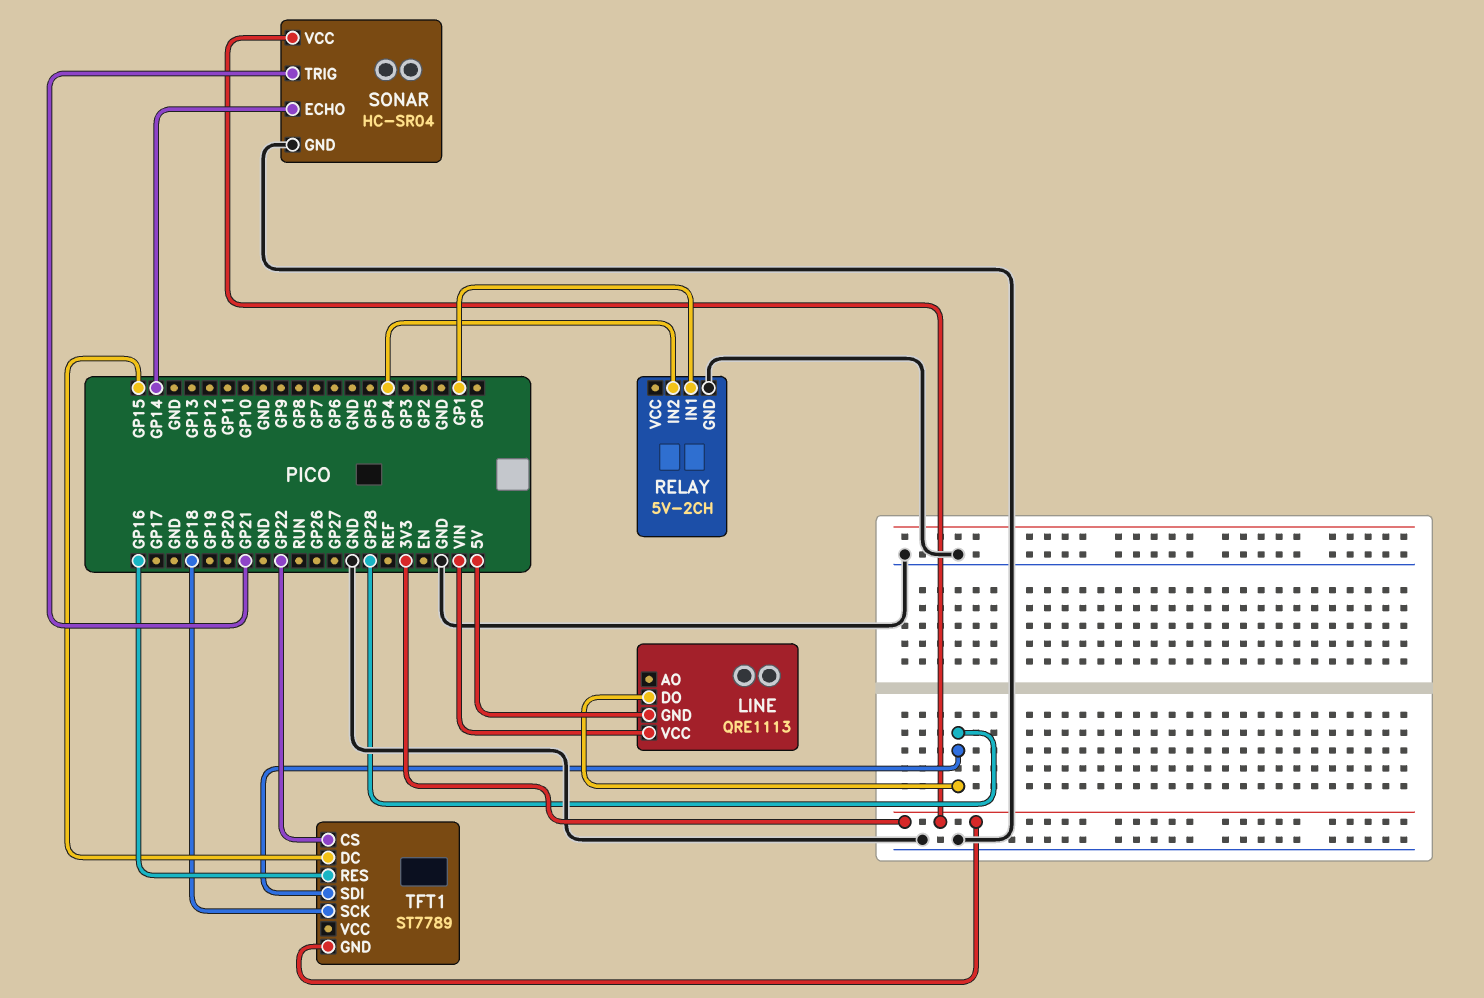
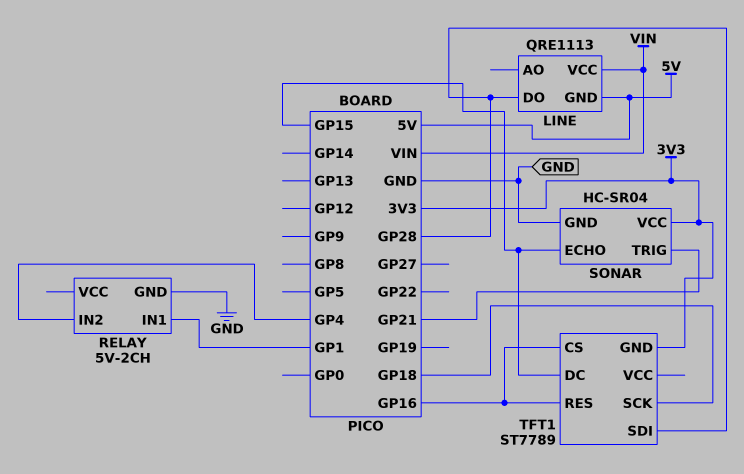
SONAR pin ECHO: GP14 -> GP15
TFT1 pin CS: GP22 -> GP16

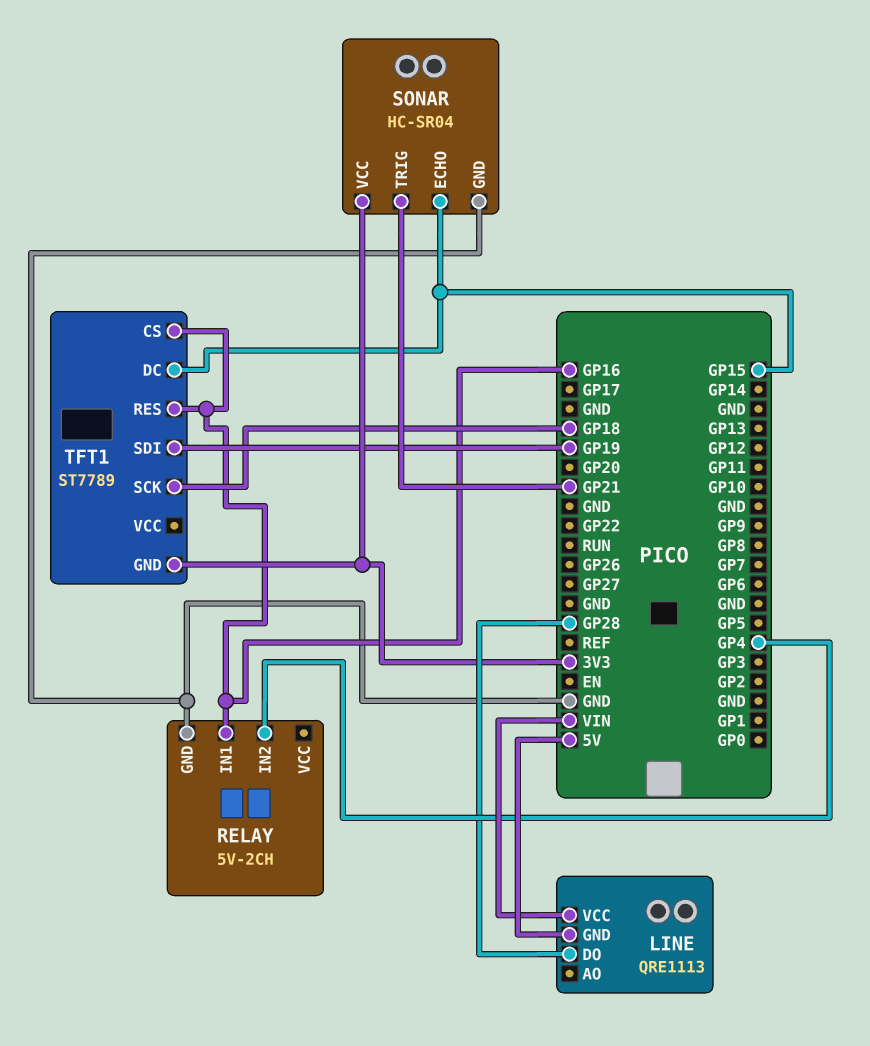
RELAY pin IN1: GP1 -> GP16
TFT1 pin SDI: GP28 -> GP19

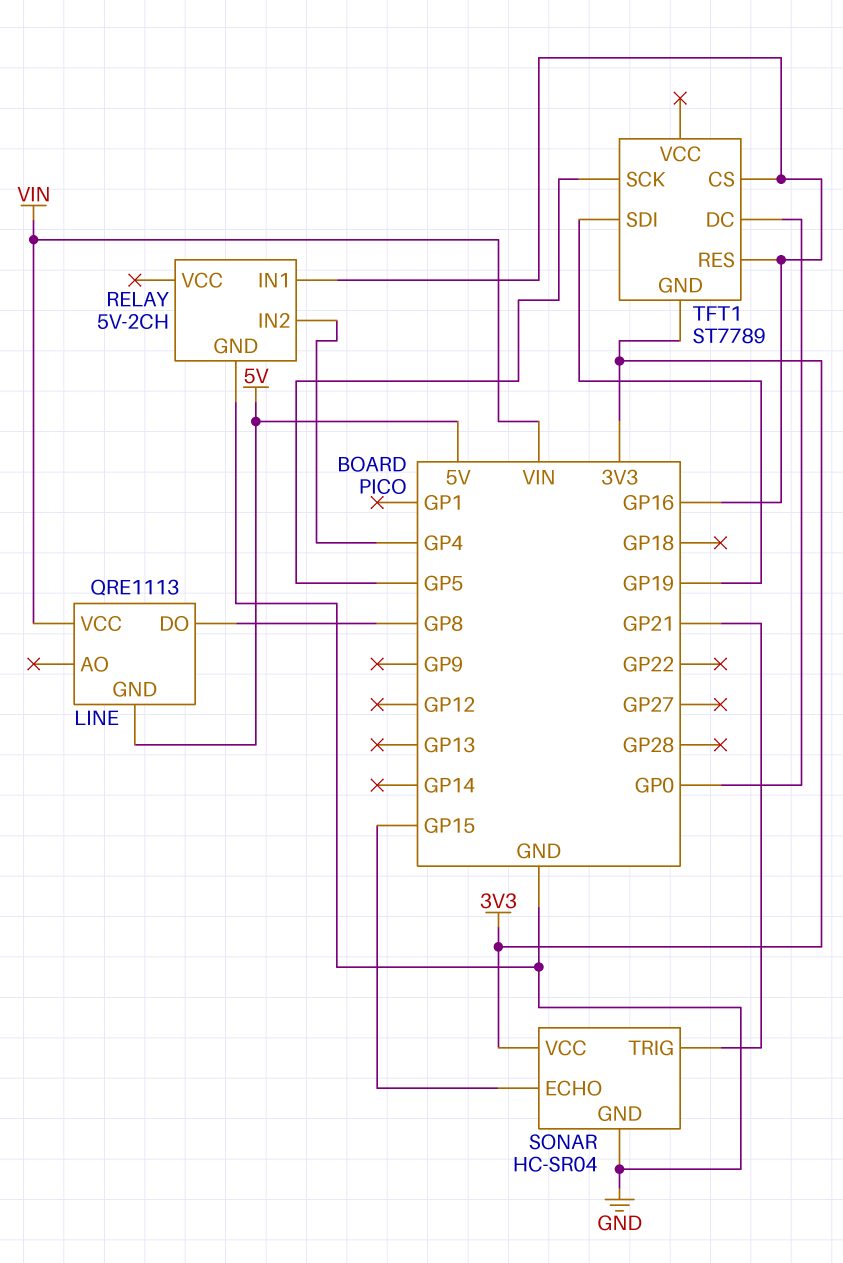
LINE pin DO: GP28 -> GP8
TFT1 pin DC: GP15 -> GP0
TFT1 pin SCK: GP18 -> GP5

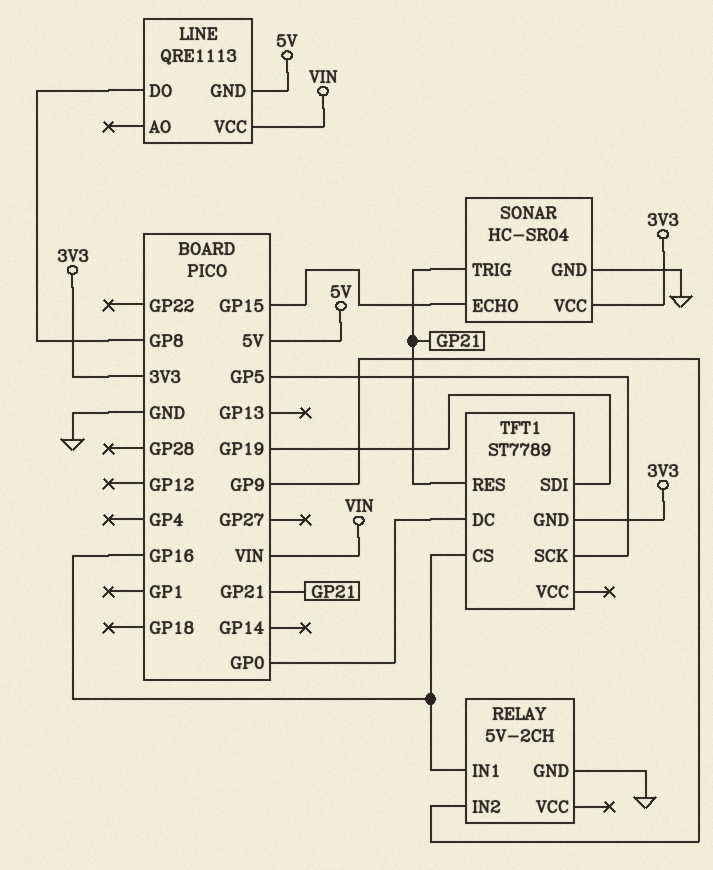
RELAY pin IN2: GP4 -> GP9
TFT1 pin RES: GP16 -> GP21

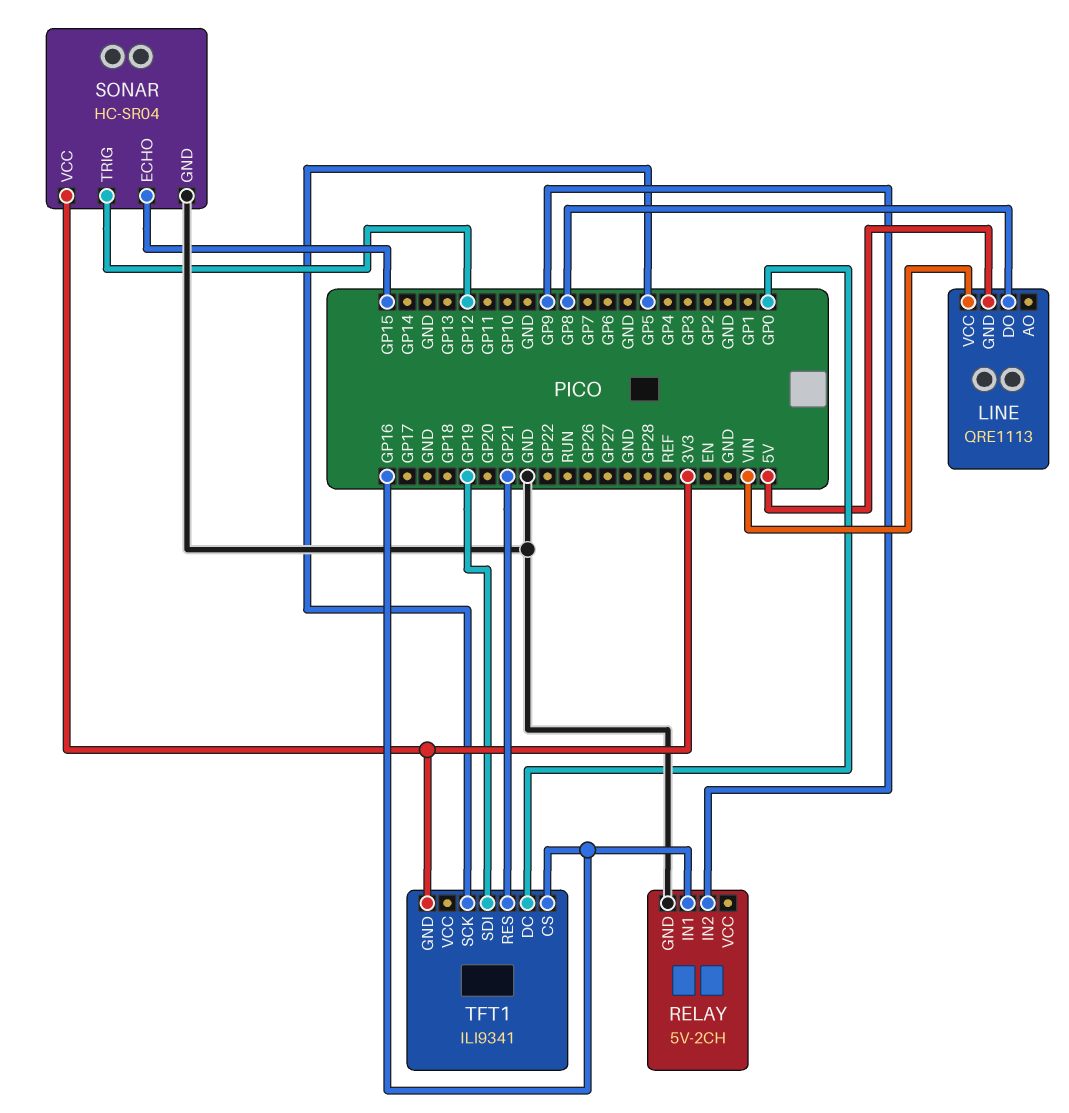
SONAR pin TRIG: GP21 -> GP12
TFT1: ST7789 -> ILI9341

